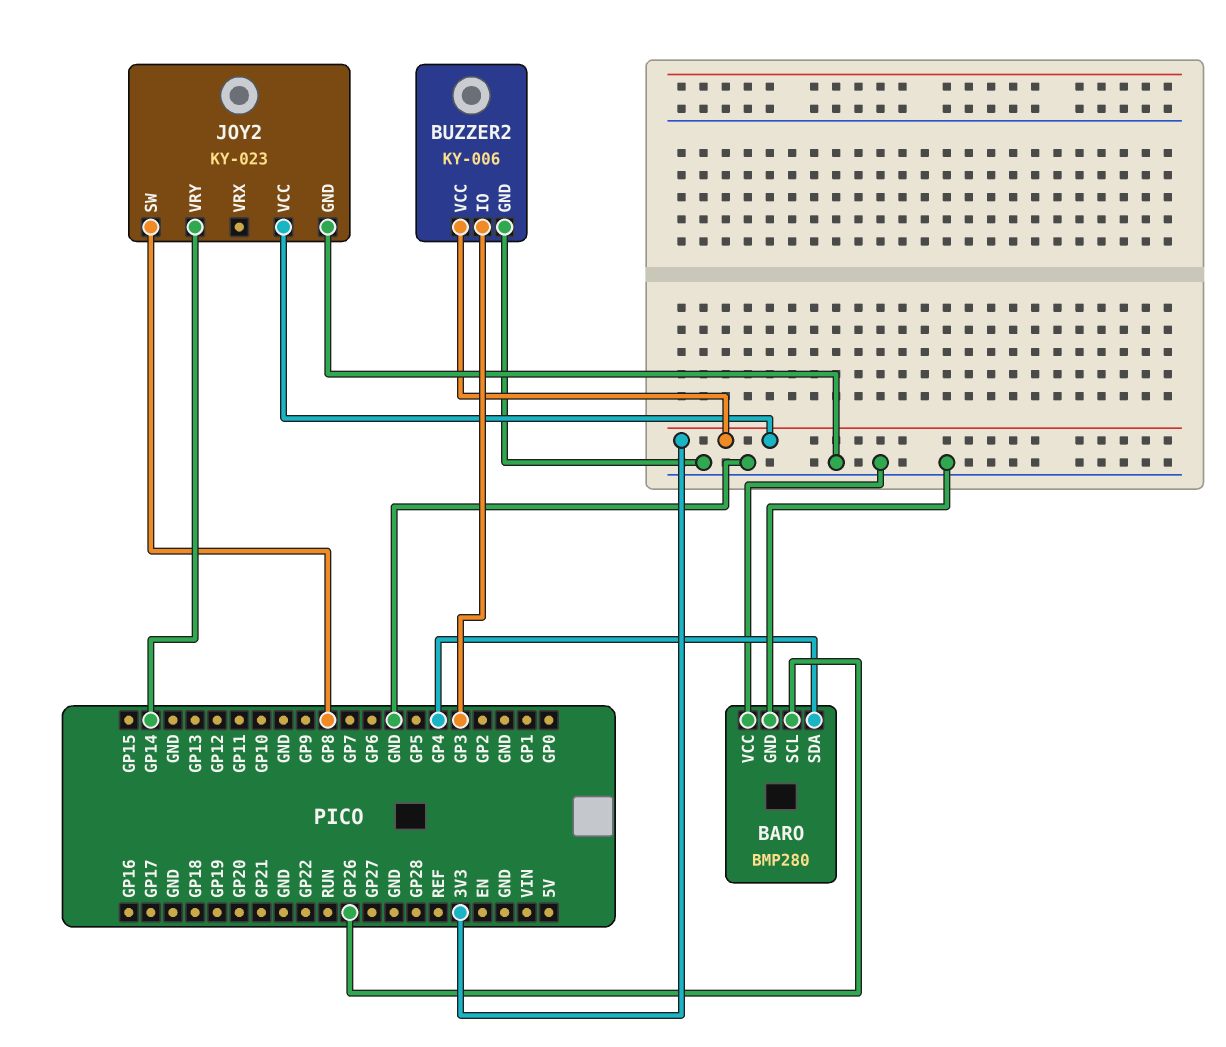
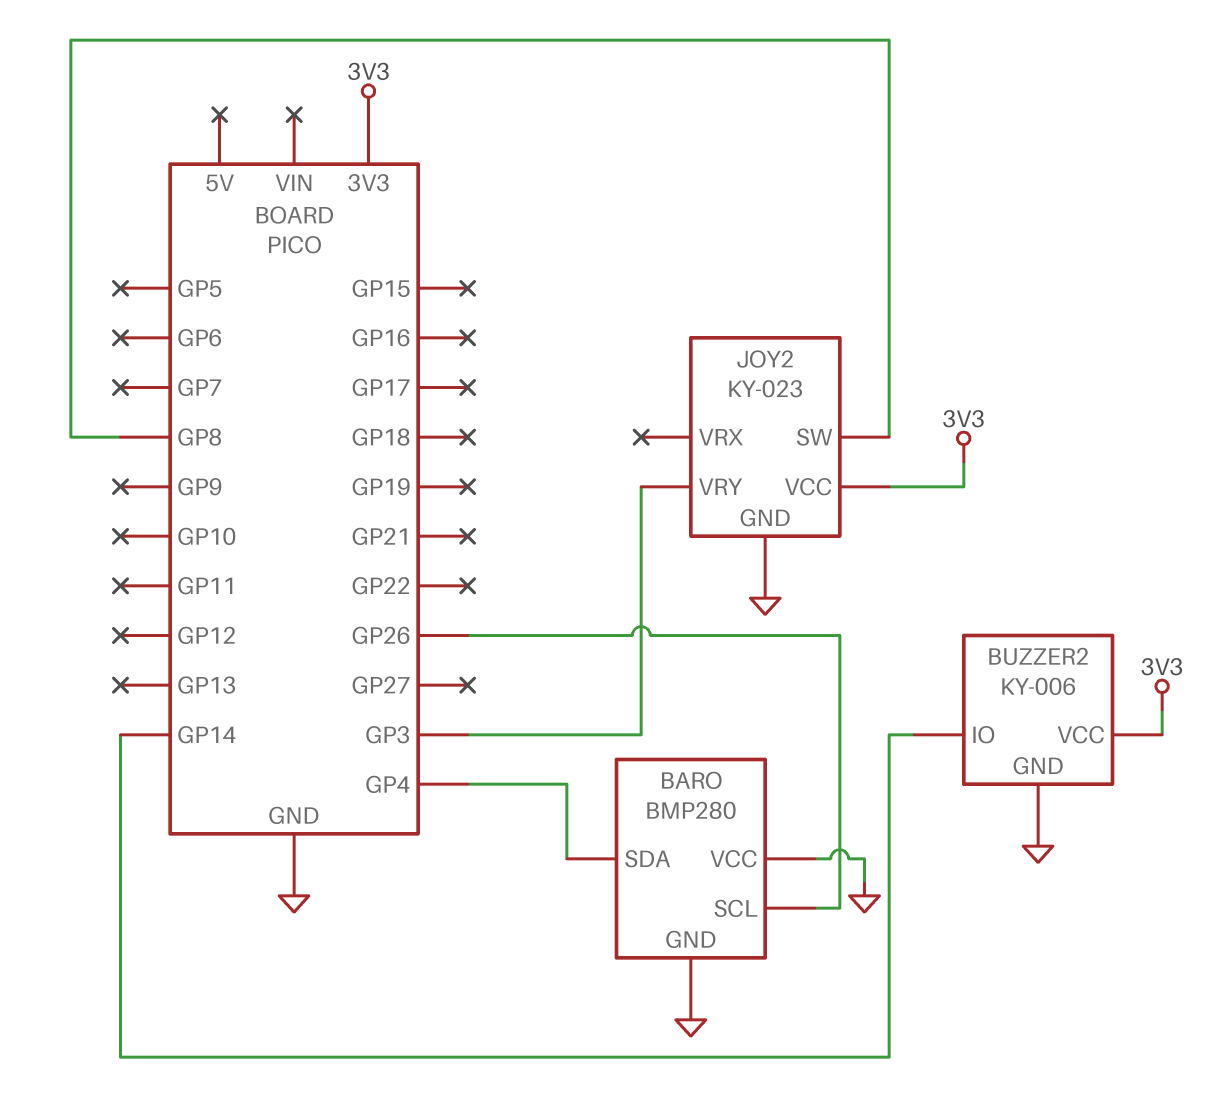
BUZZER2 pin IO: GP3 -> GP14
JOY2 pin VRY: GP14 -> GP3

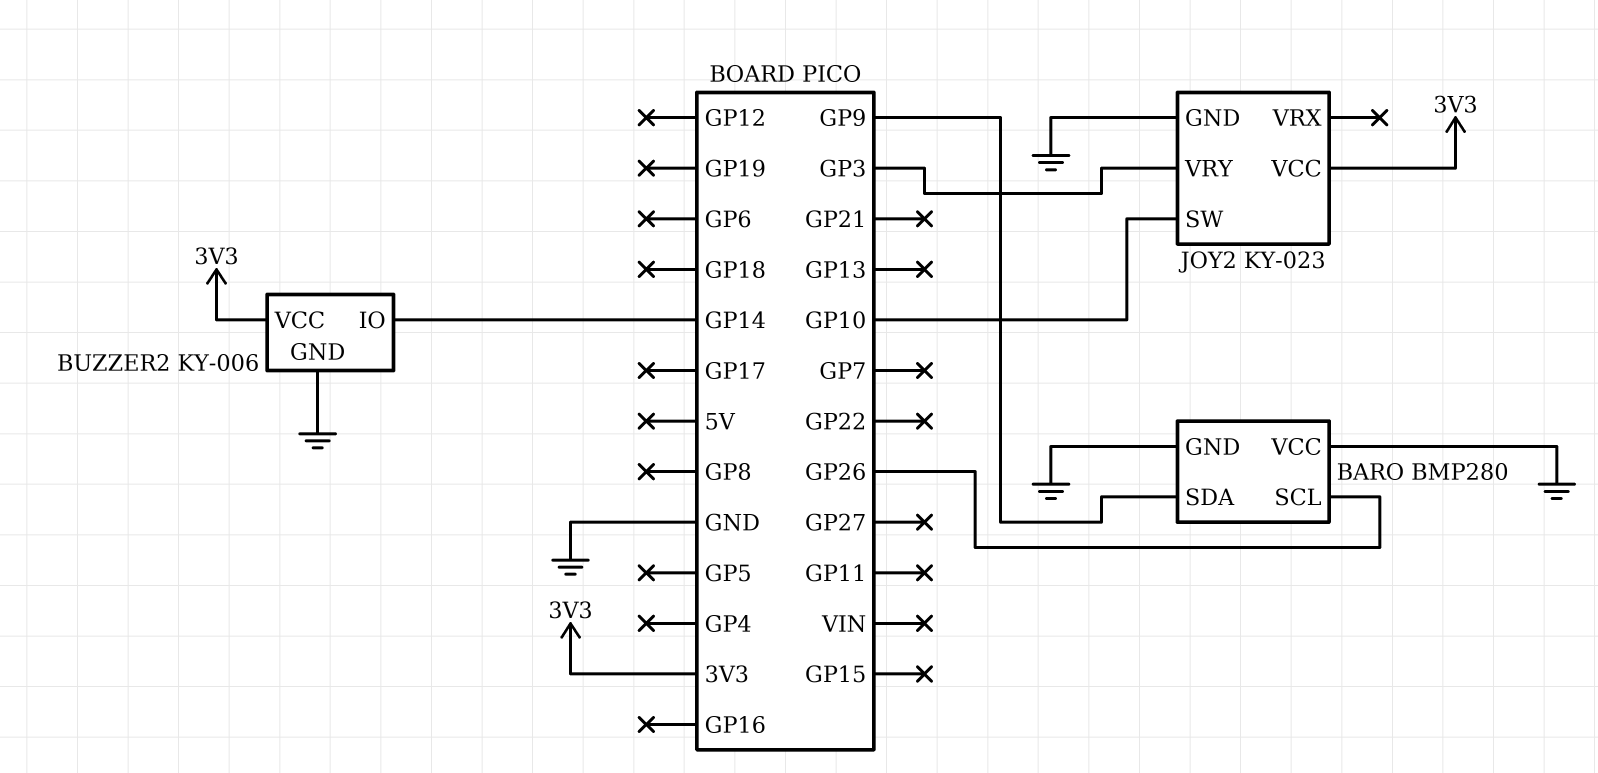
BARO pin SDA: GP4 -> GP9
JOY2 pin SW: GP8 -> GP10

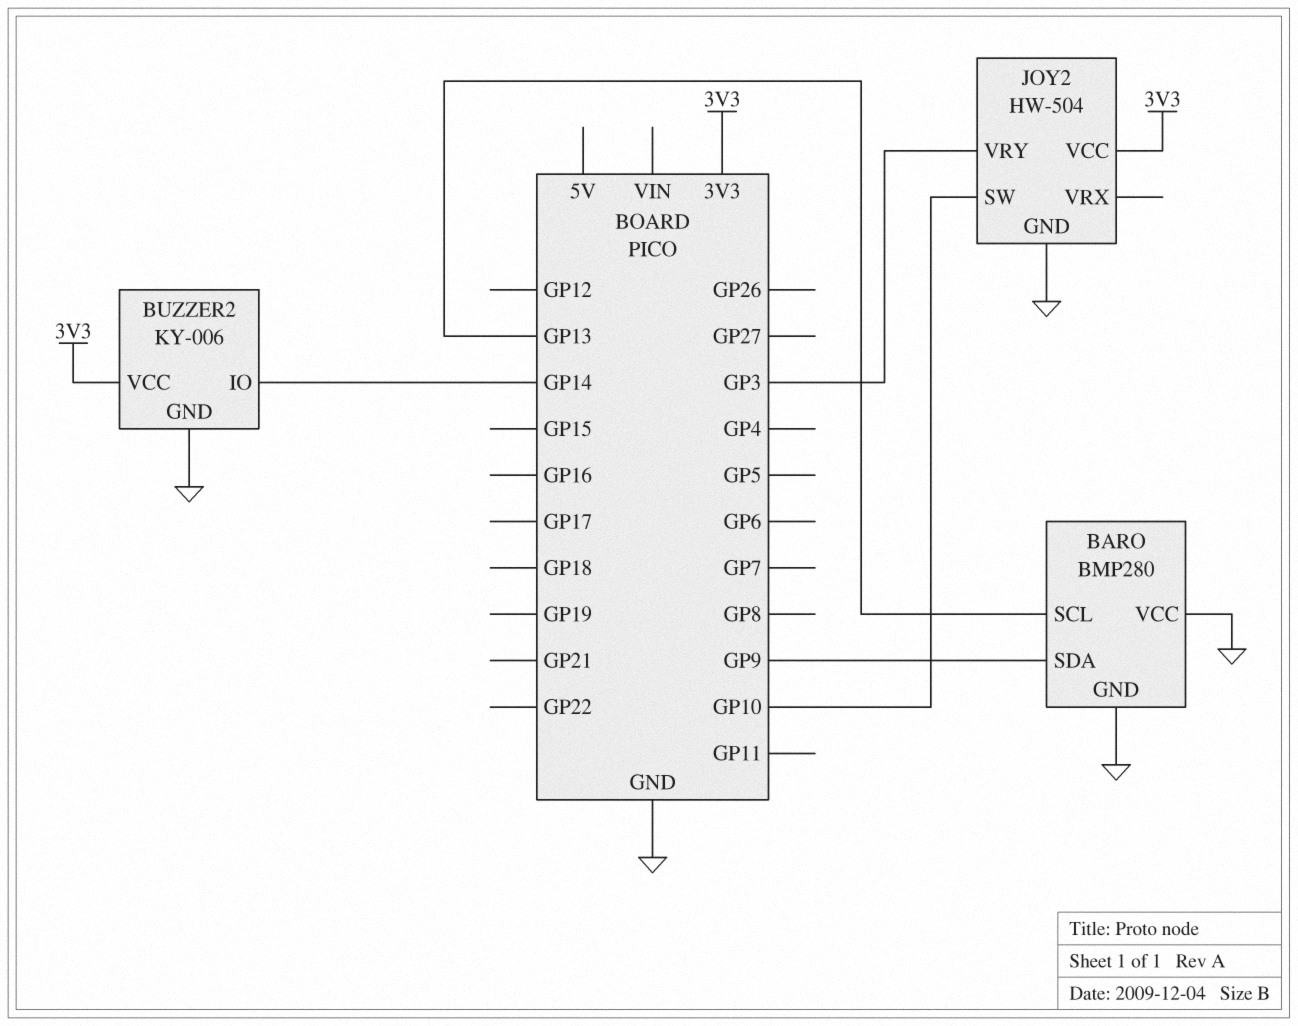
BARO pin SCL: GP26 -> GP13
JOY2: KY-023 -> HW-504

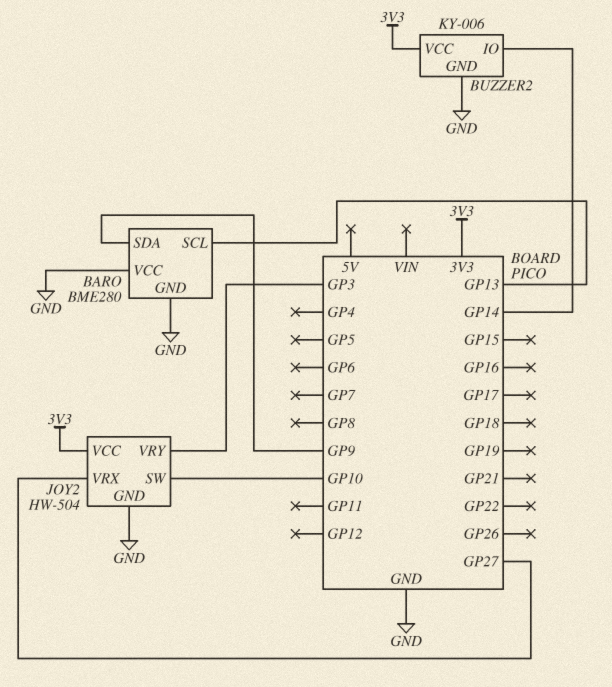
BARO: BMP280 -> BME280
JOY2 pin VRX: none -> GP27

